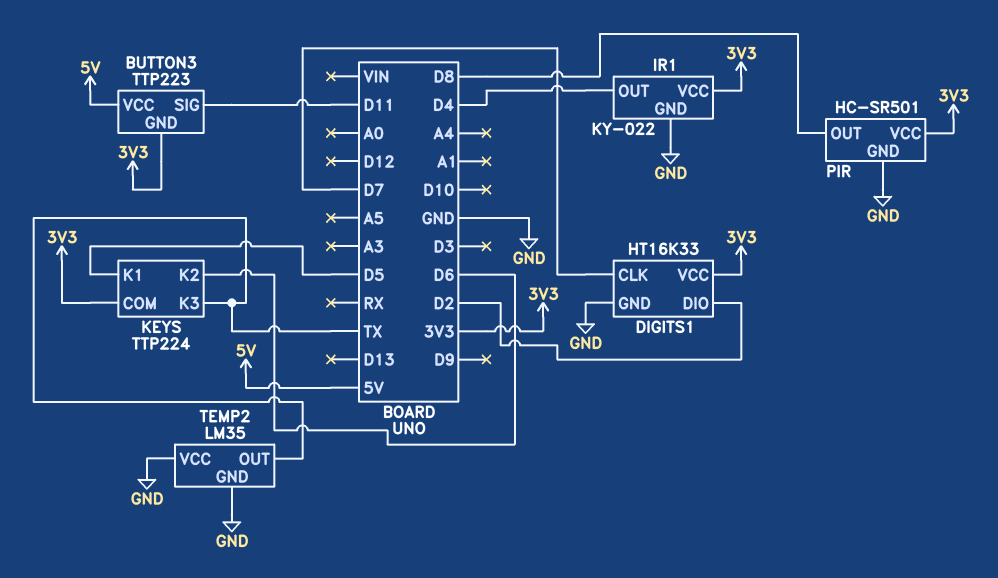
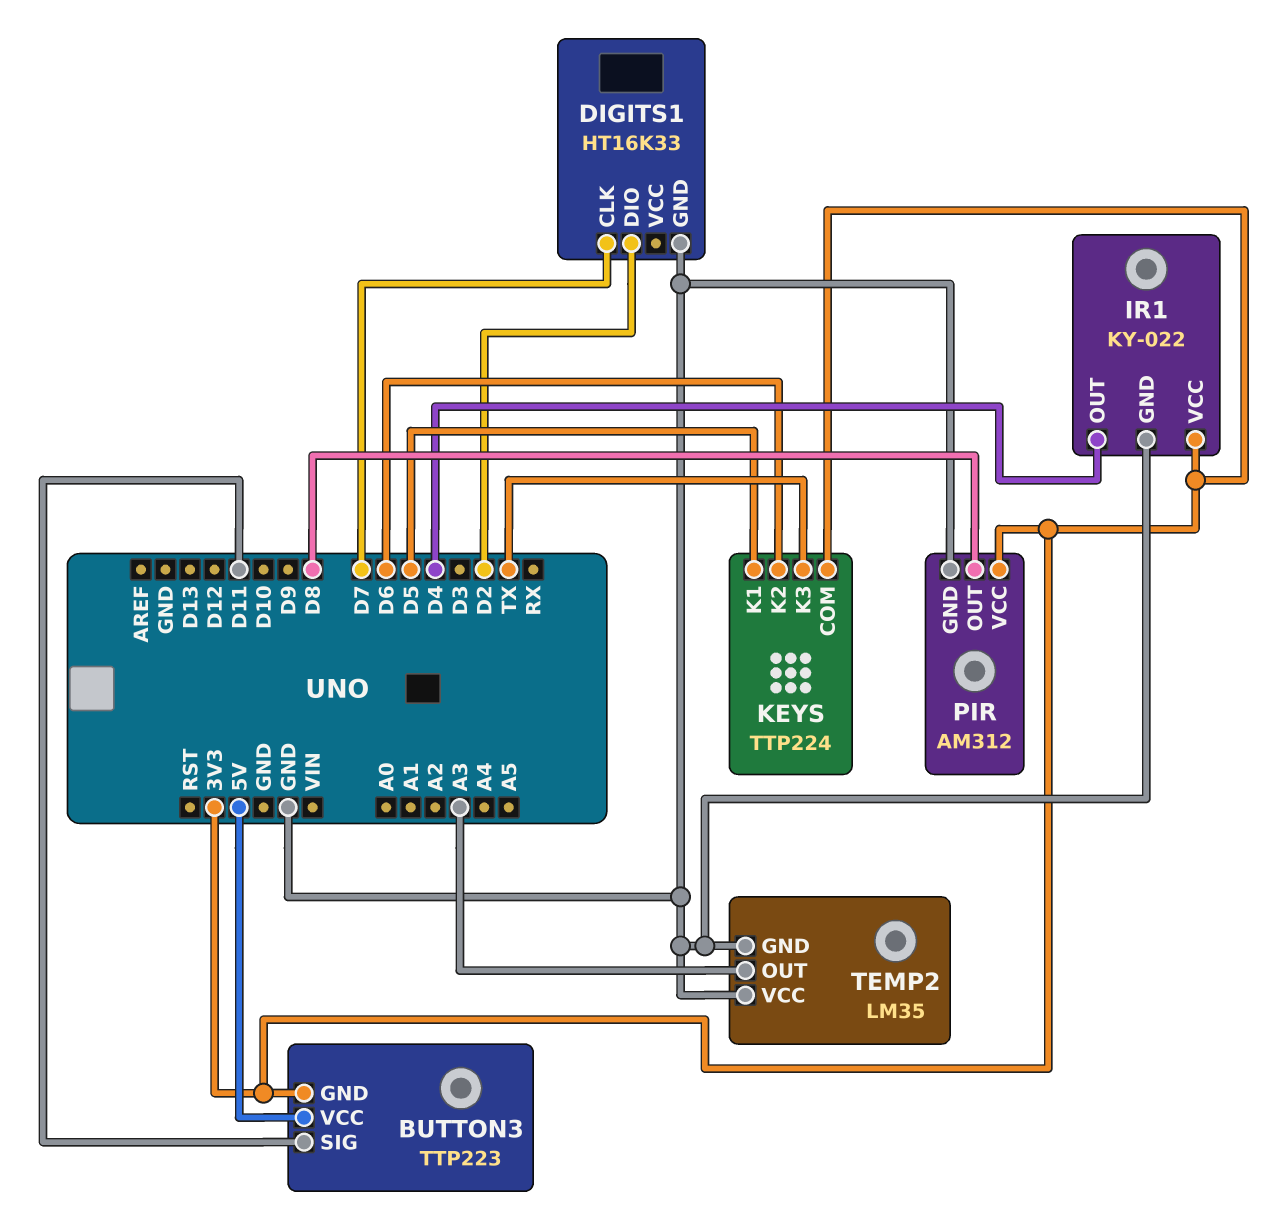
DIGITS1 pin VCC: 3V3 -> none
PIR: HC-SR501 -> AM312
TEMP2 pin OUT: TX -> A3

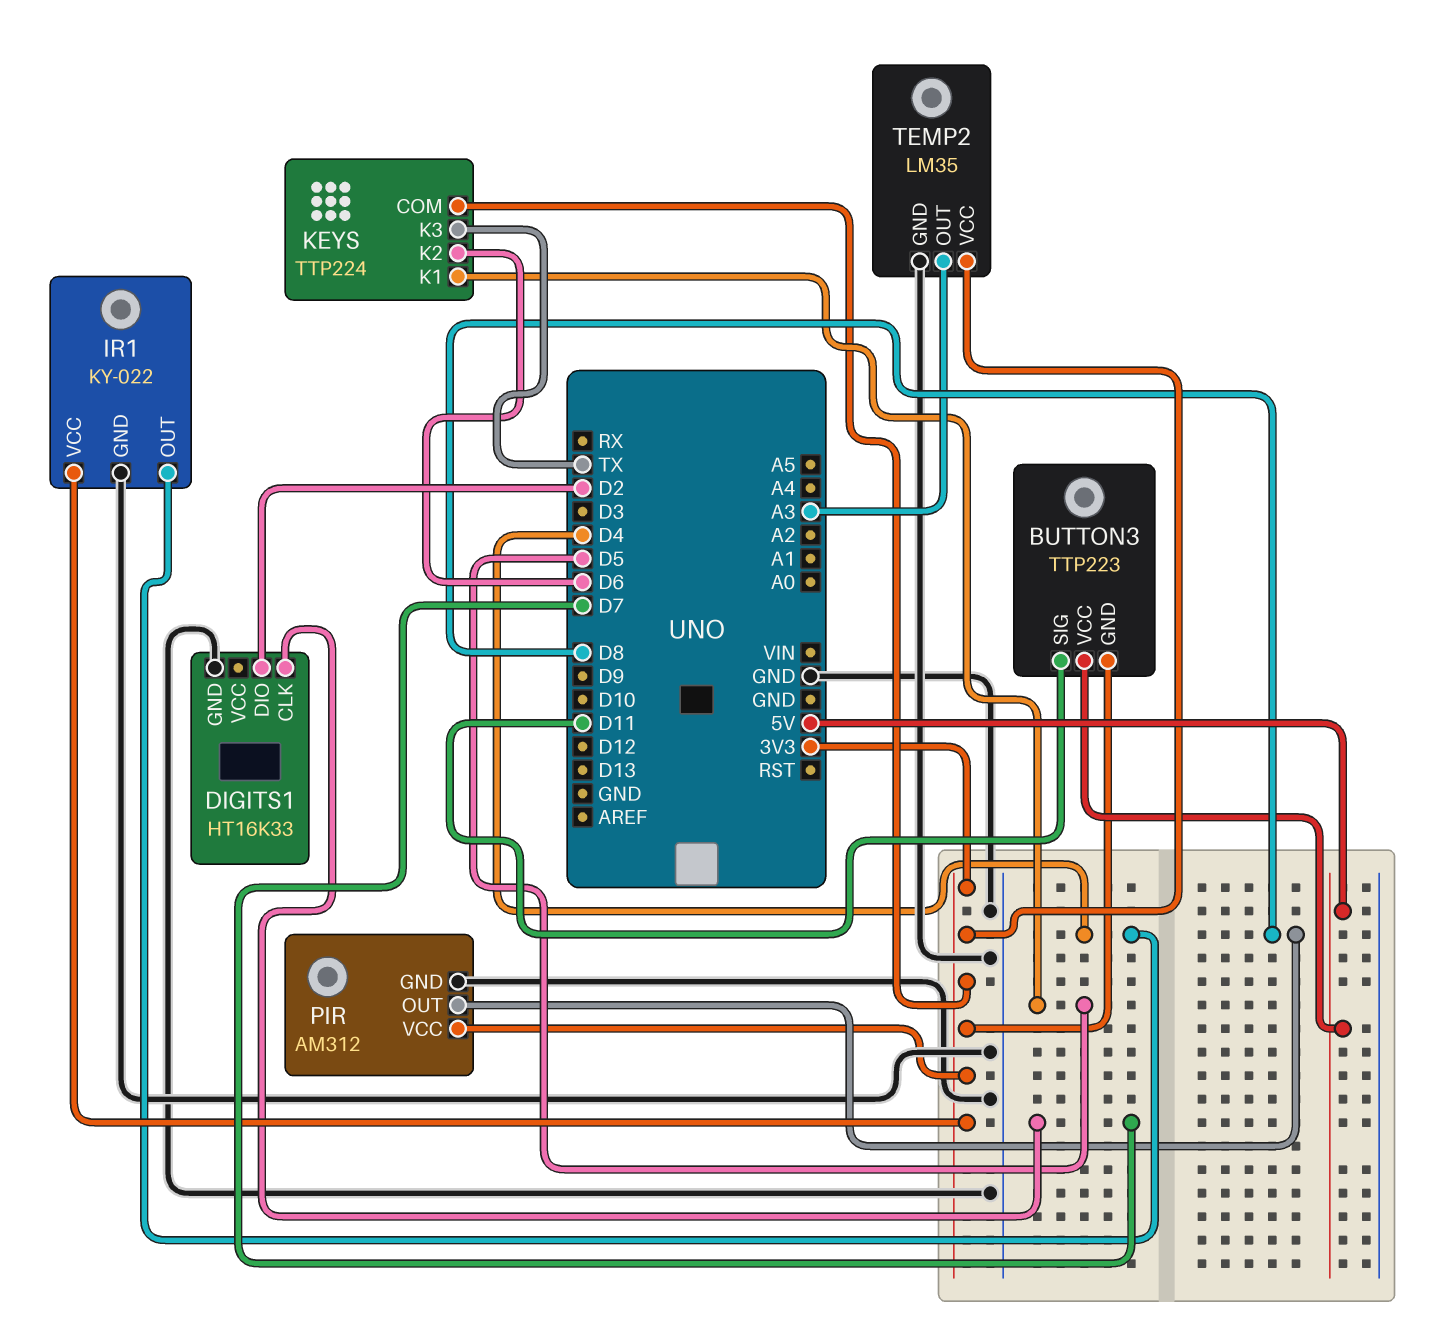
TEMP2 pin VCC: GND -> 3V3

